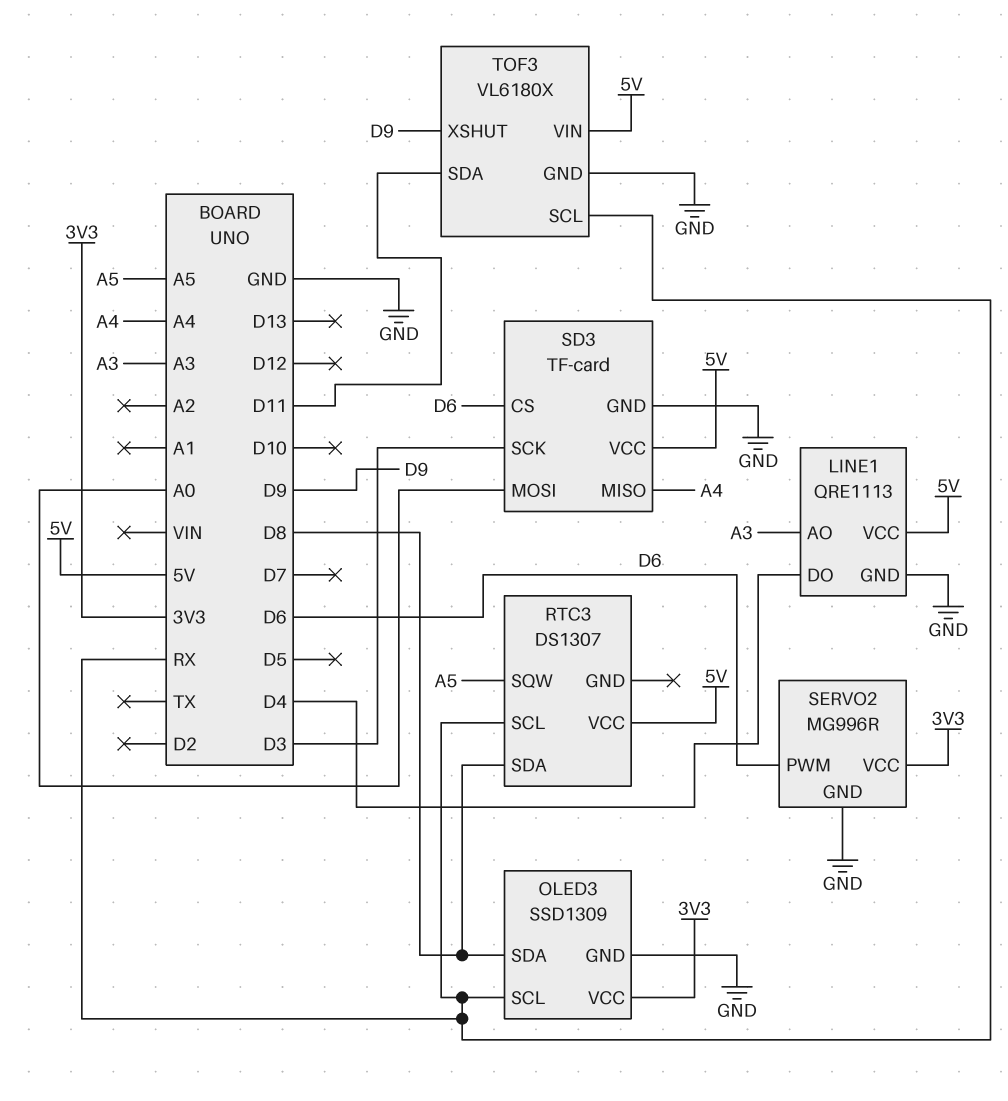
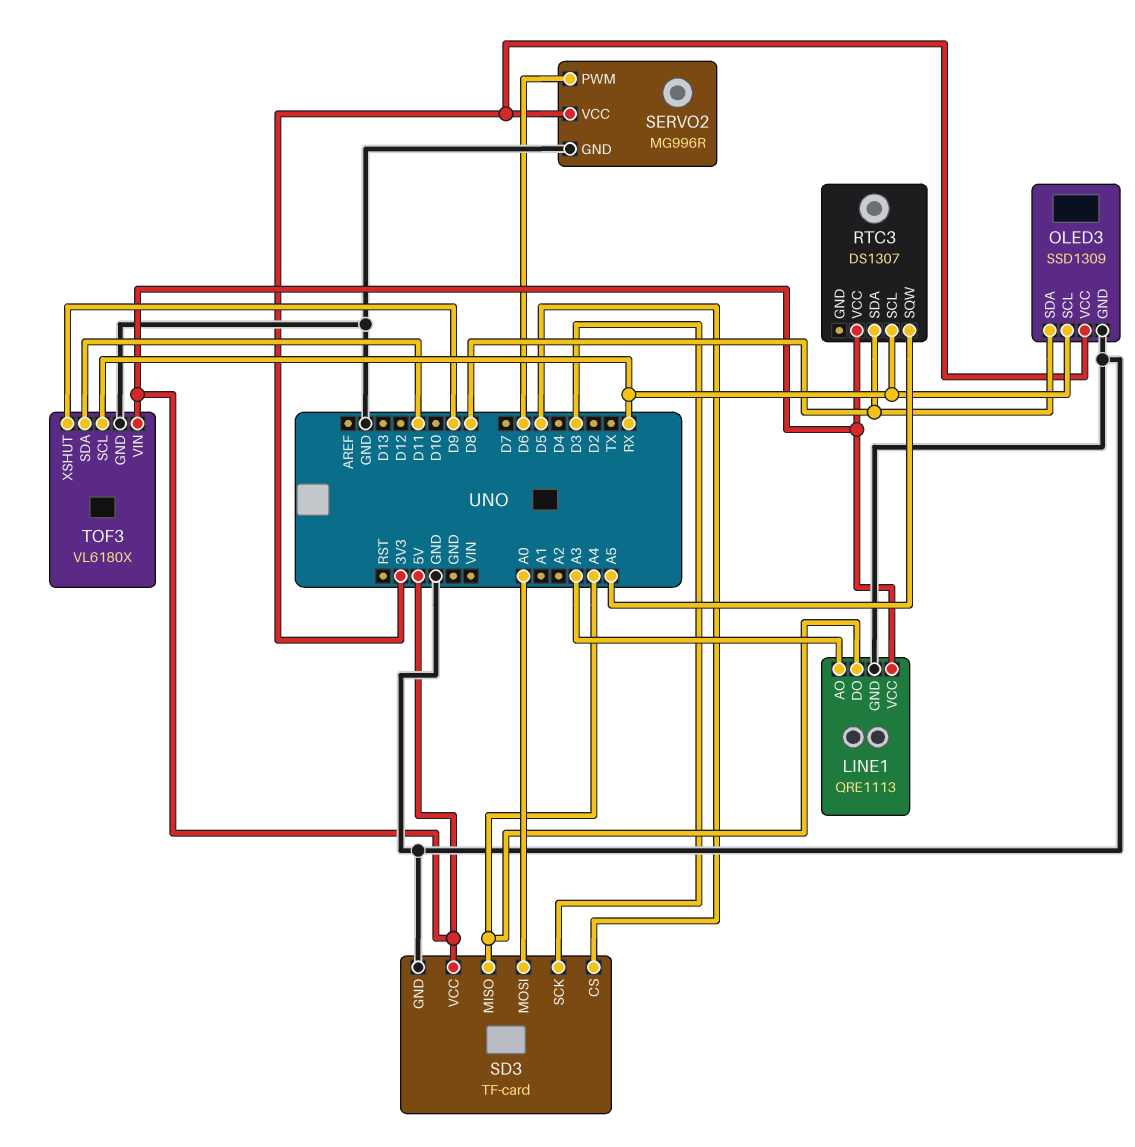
LINE1 pin DO: D4 -> A4
SD3 pin CS: D6 -> D5

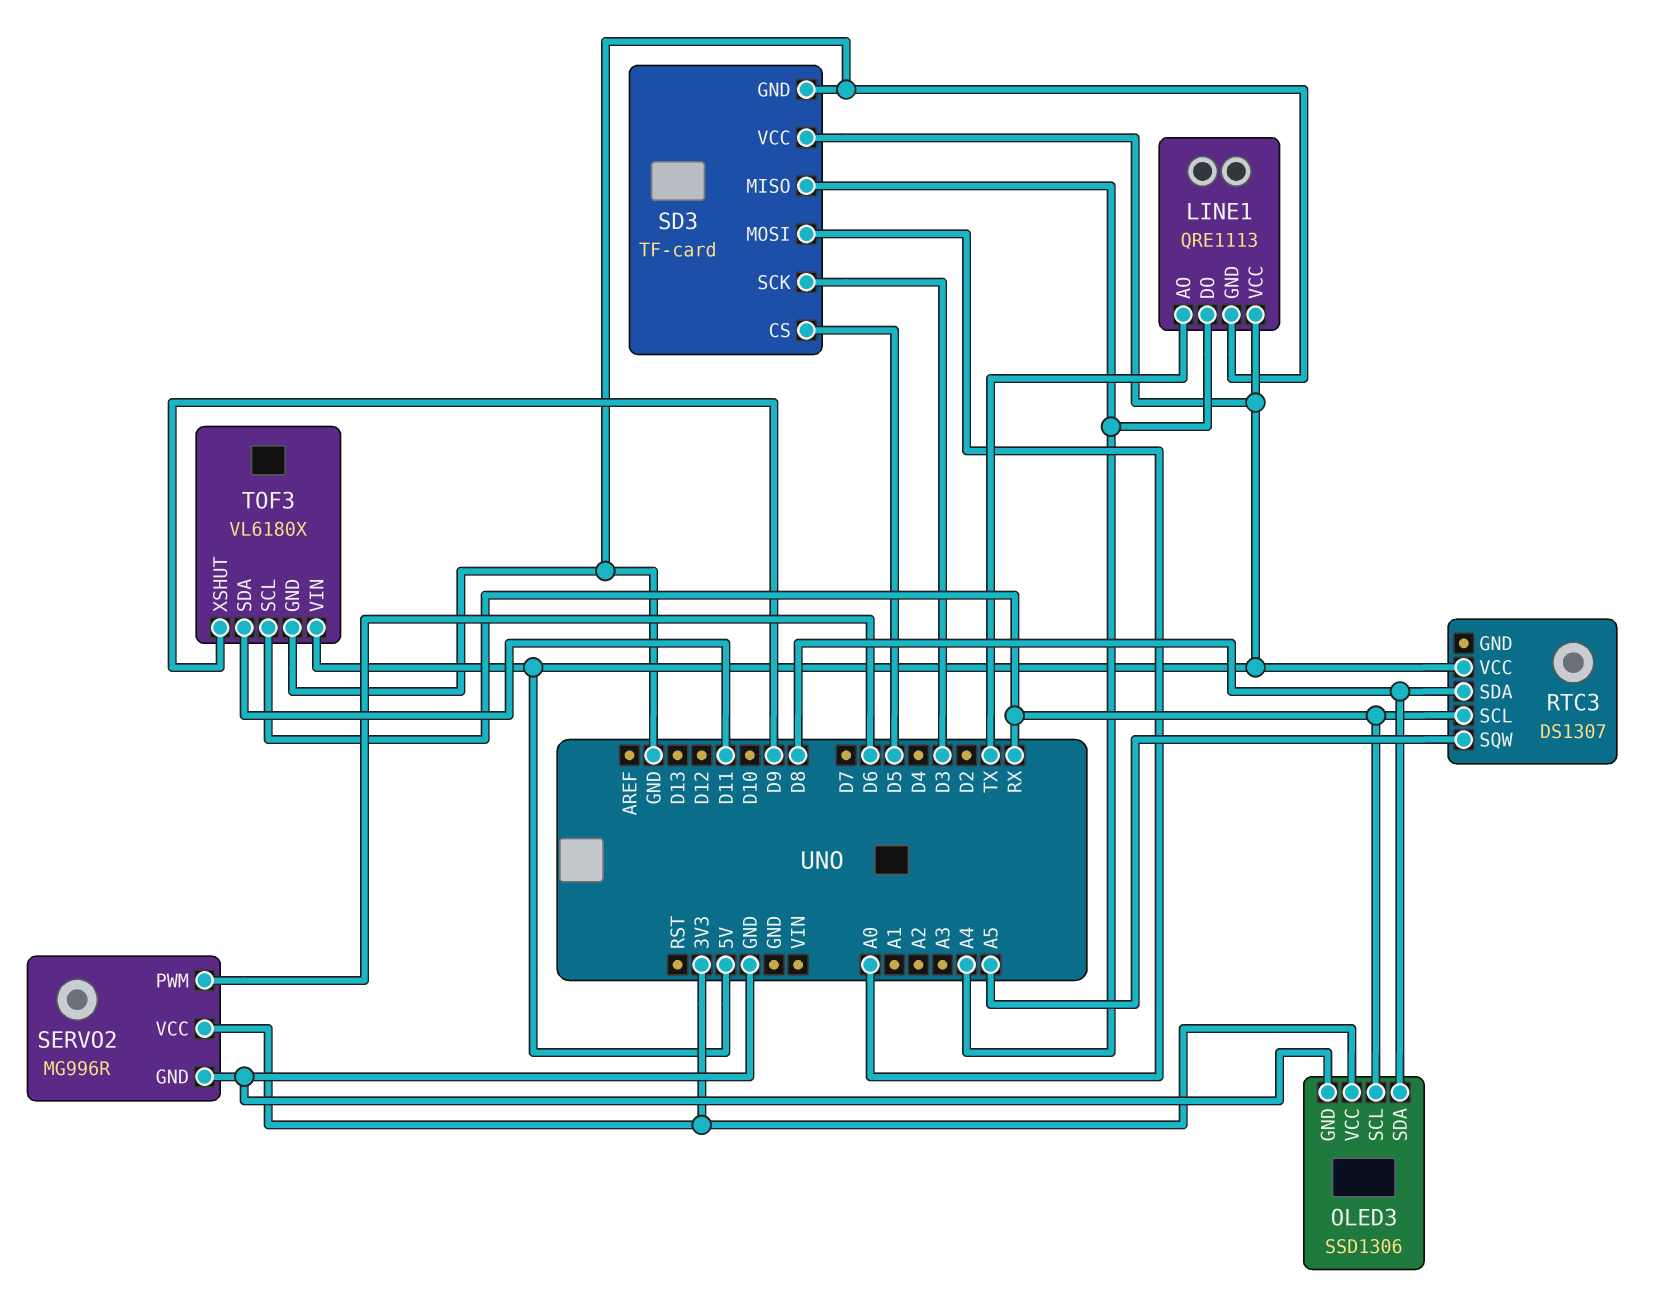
LINE1 pin AO: A3 -> TX
OLED3: SSD1309 -> SSD1306

